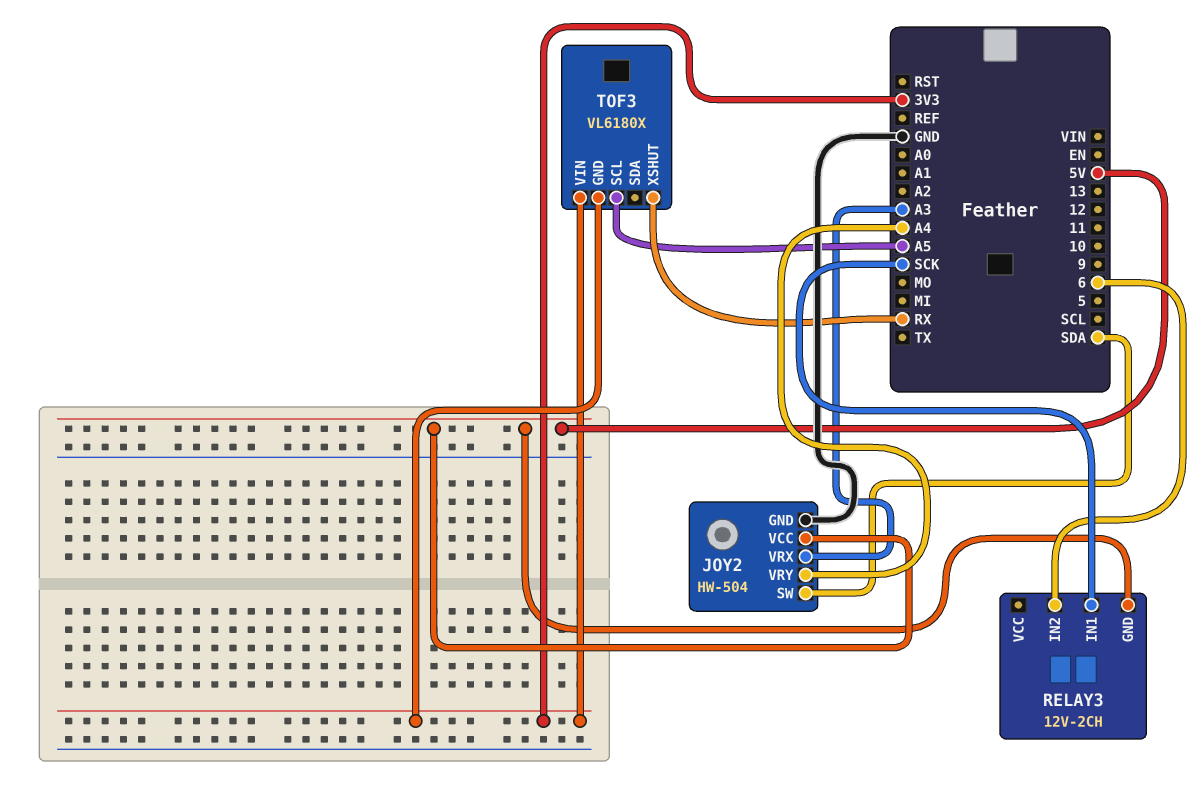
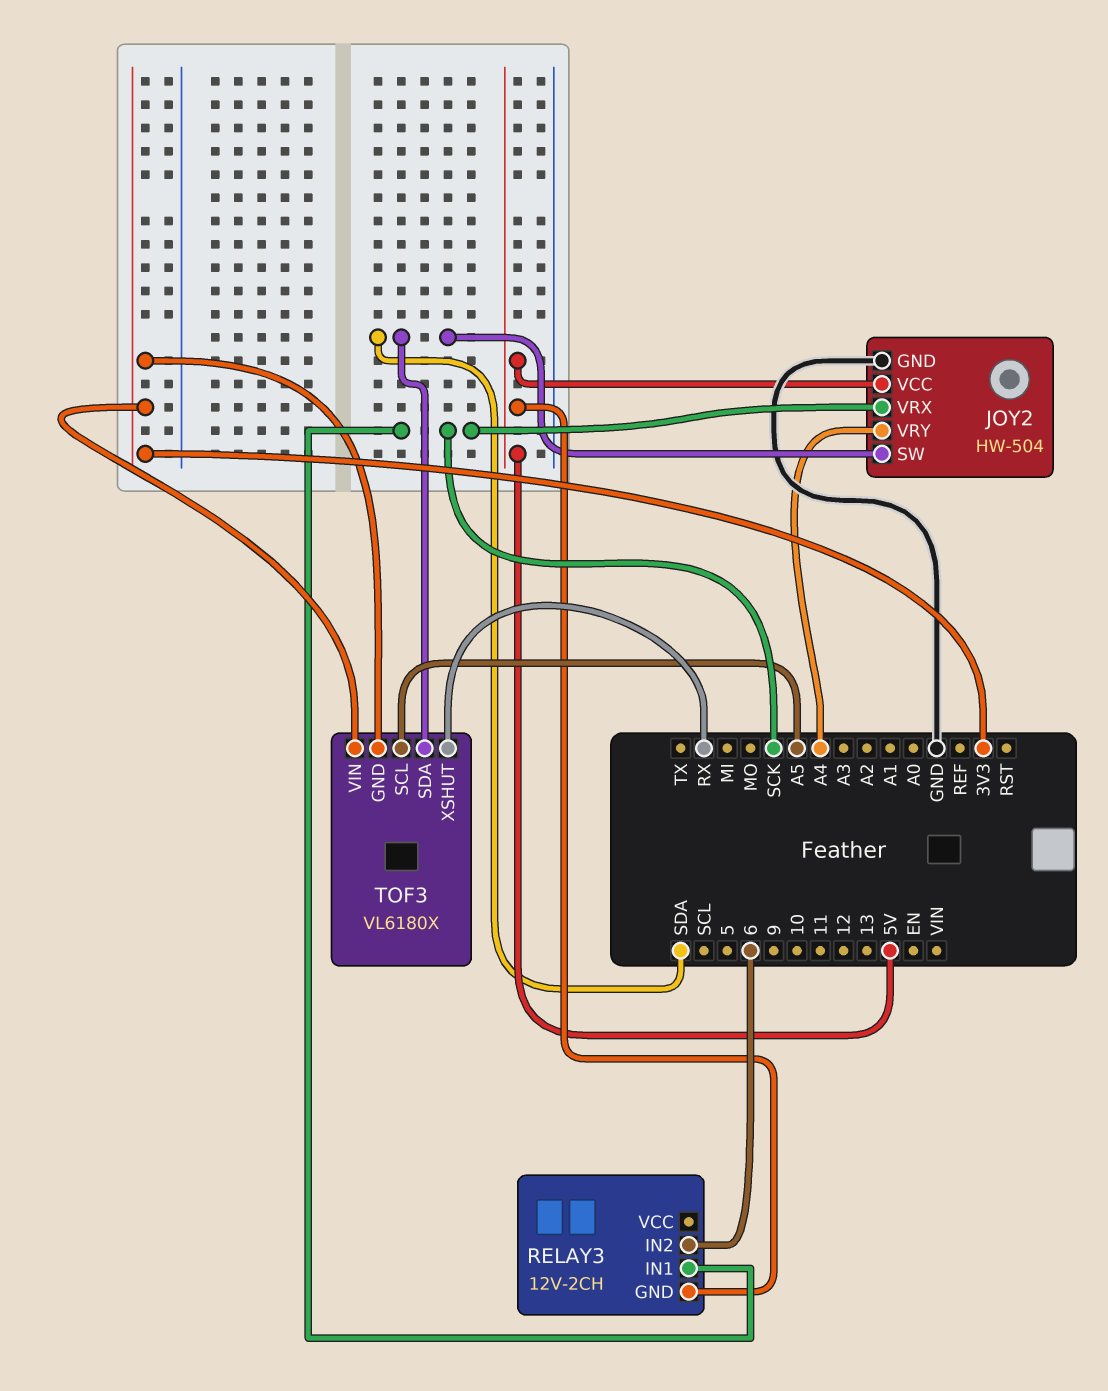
JOY2 pin VRX: A3 -> SCK
TOF3 pin SDA: none -> SDA

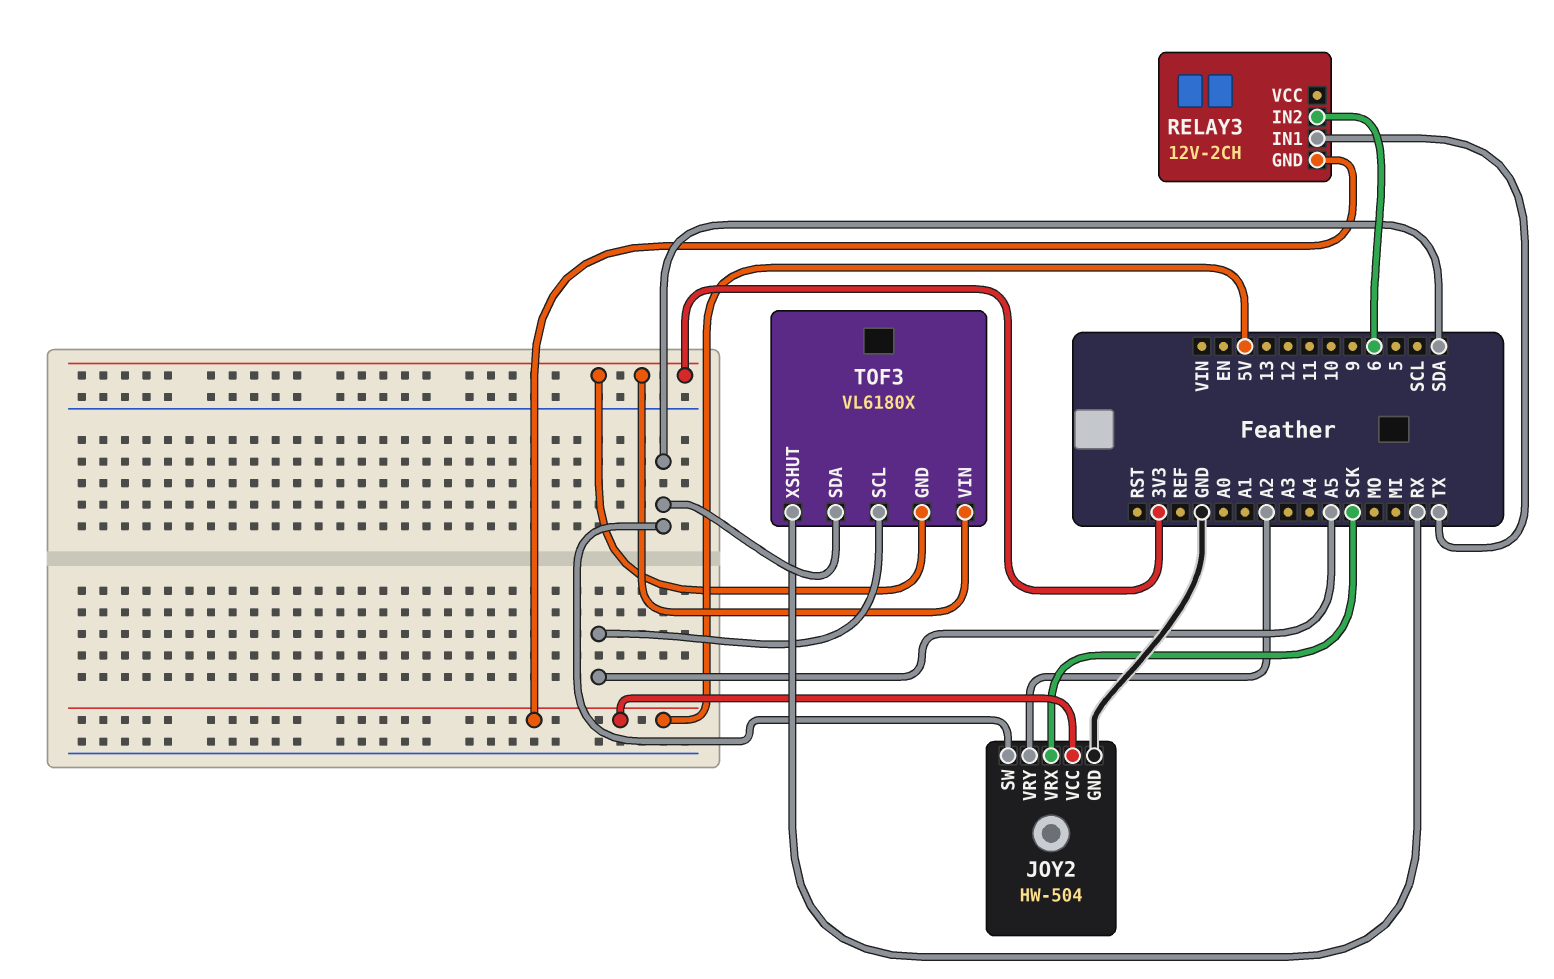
JOY2 pin VRY: A4 -> A2
RELAY3 pin IN1: SCK -> TX

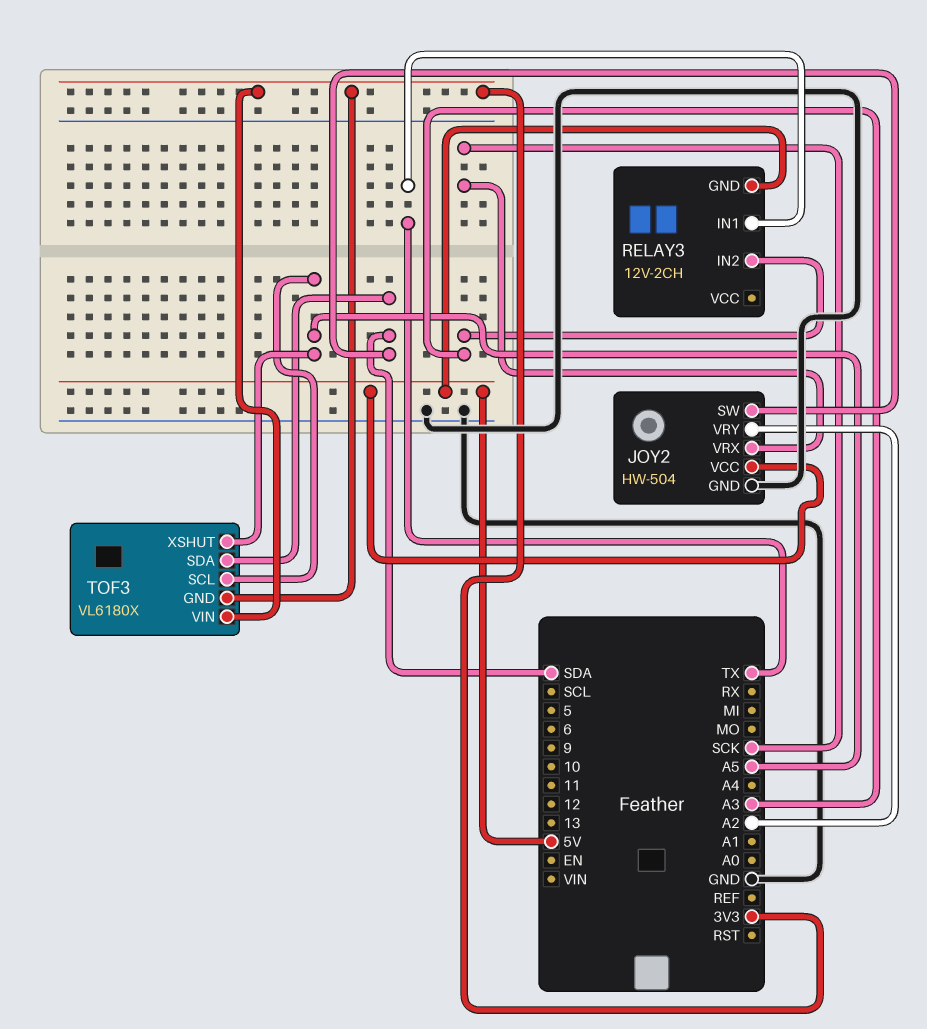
RELAY3 pin IN2: 6 -> A3
TOF3 pin XSHUT: RX -> A5

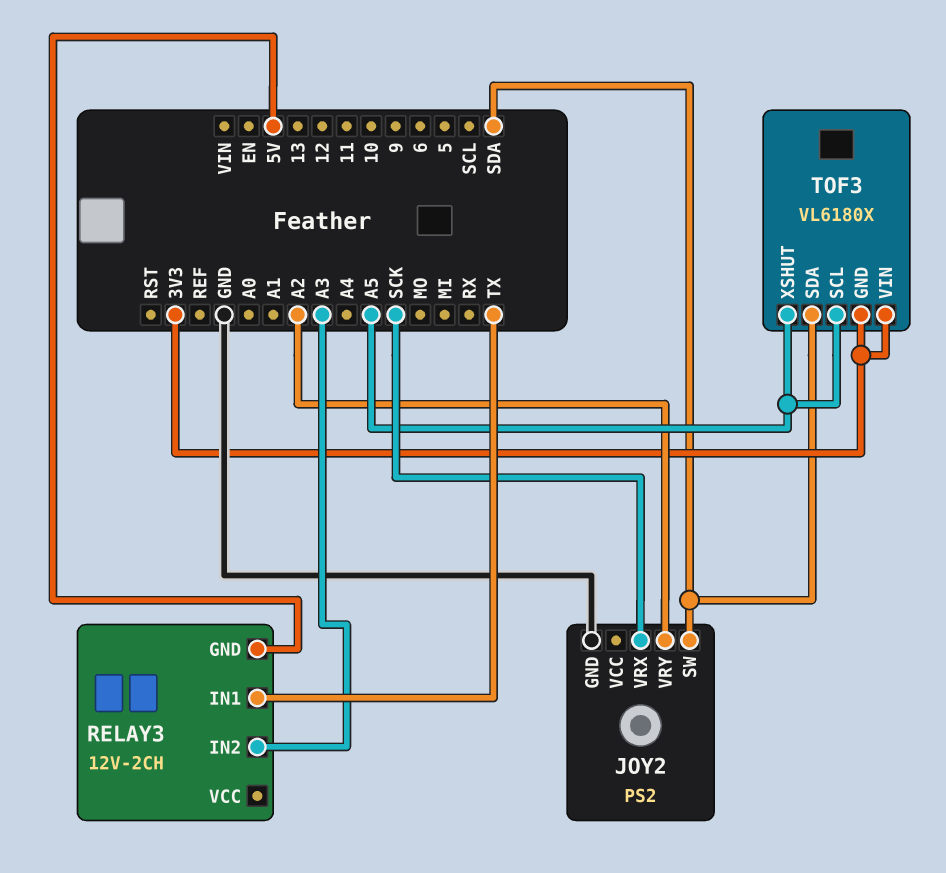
JOY2: HW-504 -> PS2
JOY2 pin VCC: 5V -> none

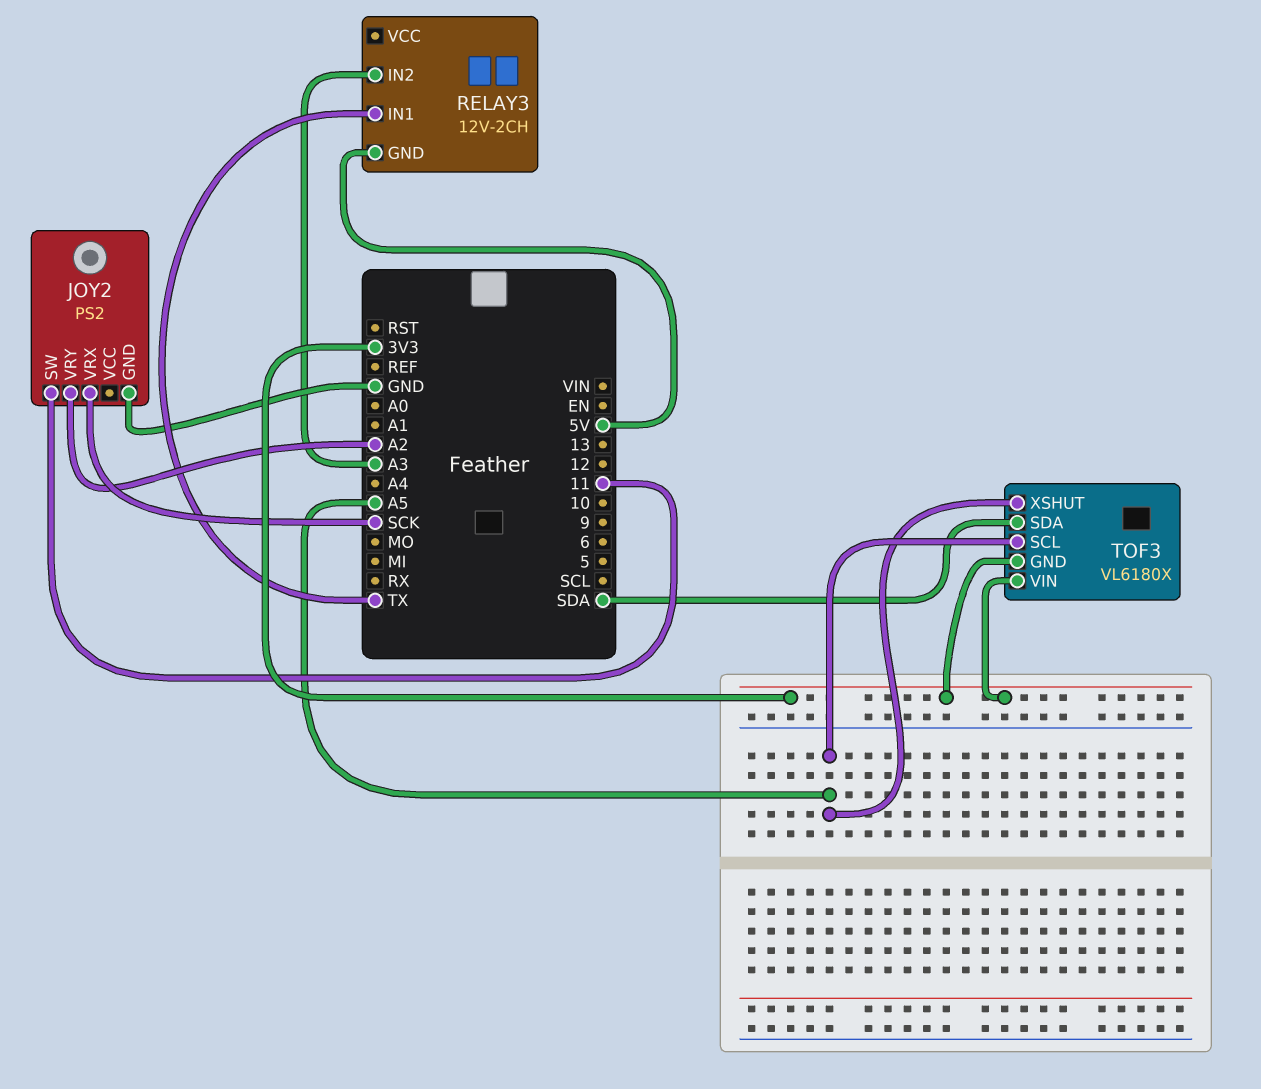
JOY2 pin SW: SDA -> 11

